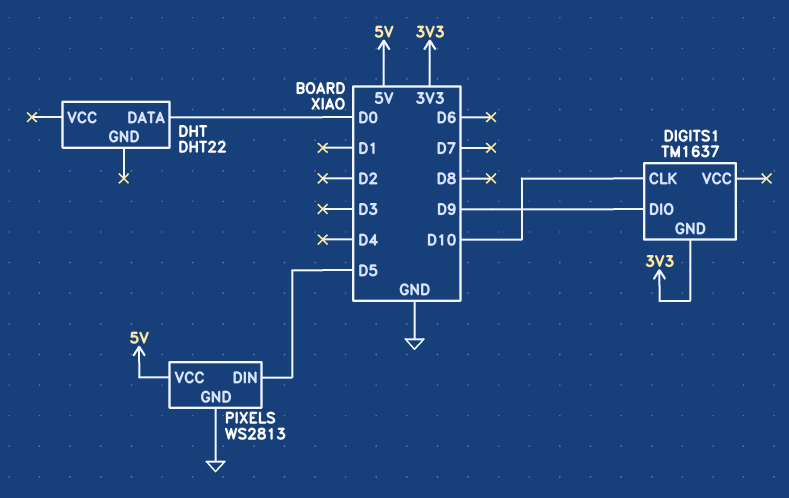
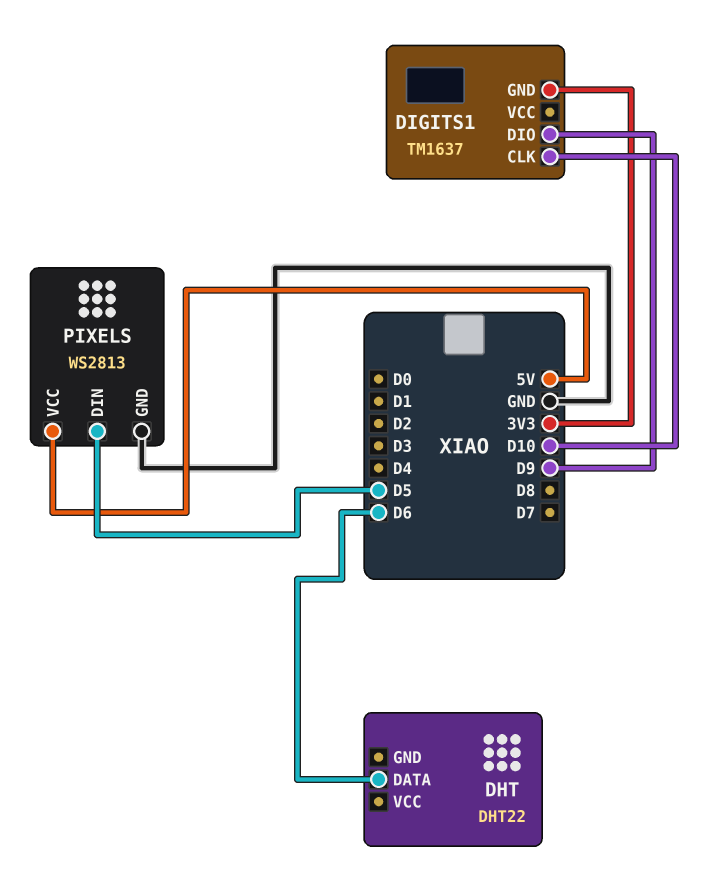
DHT pin DATA: D0 -> D6

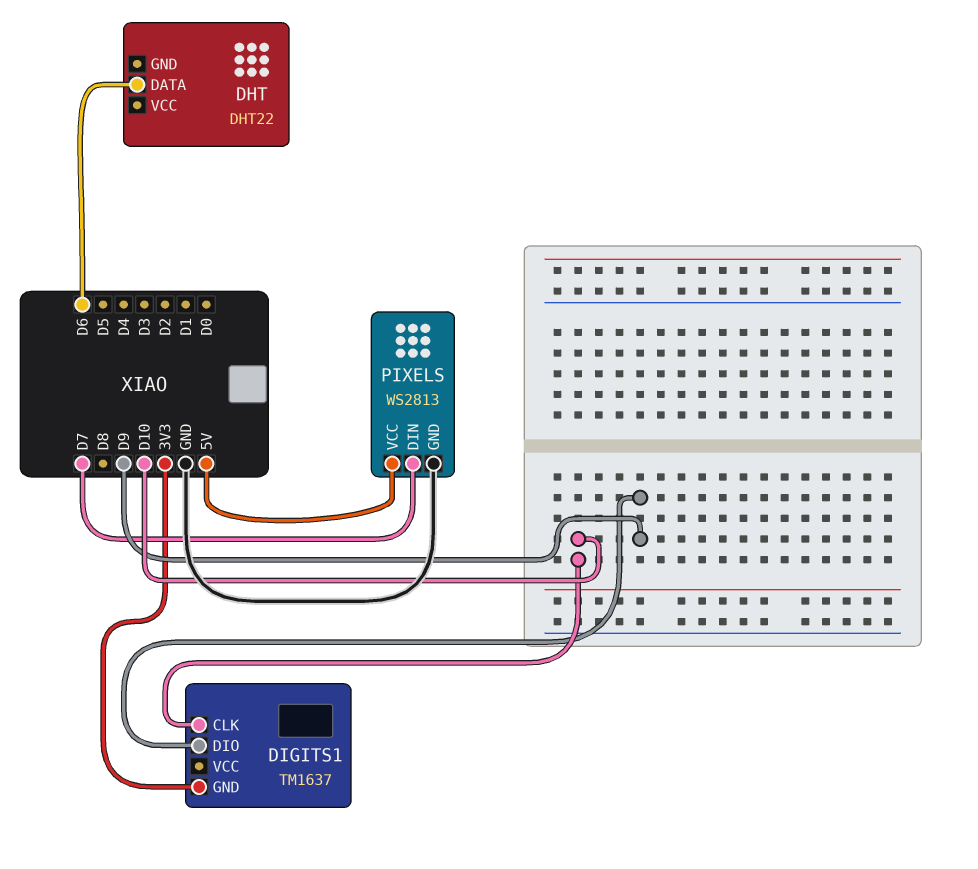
PIXELS pin DIN: D5 -> D7

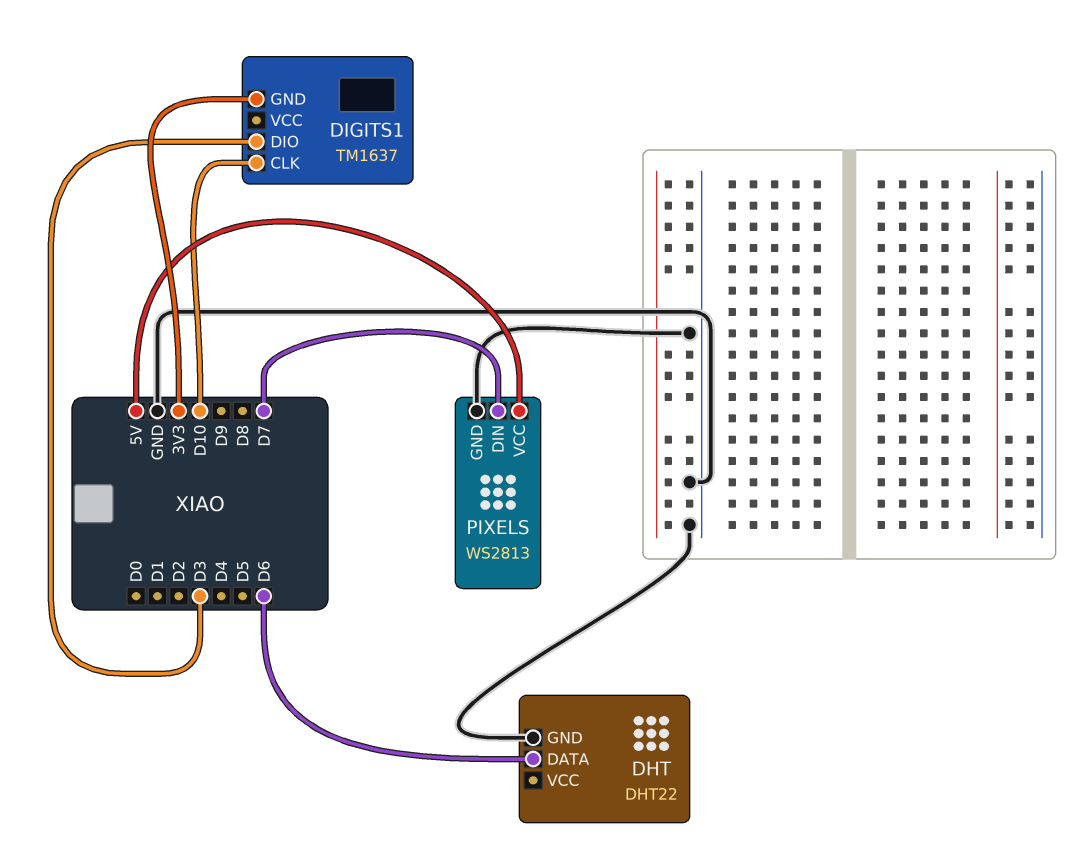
DHT pin GND: none -> GND
DIGITS1 pin DIO: D9 -> D3

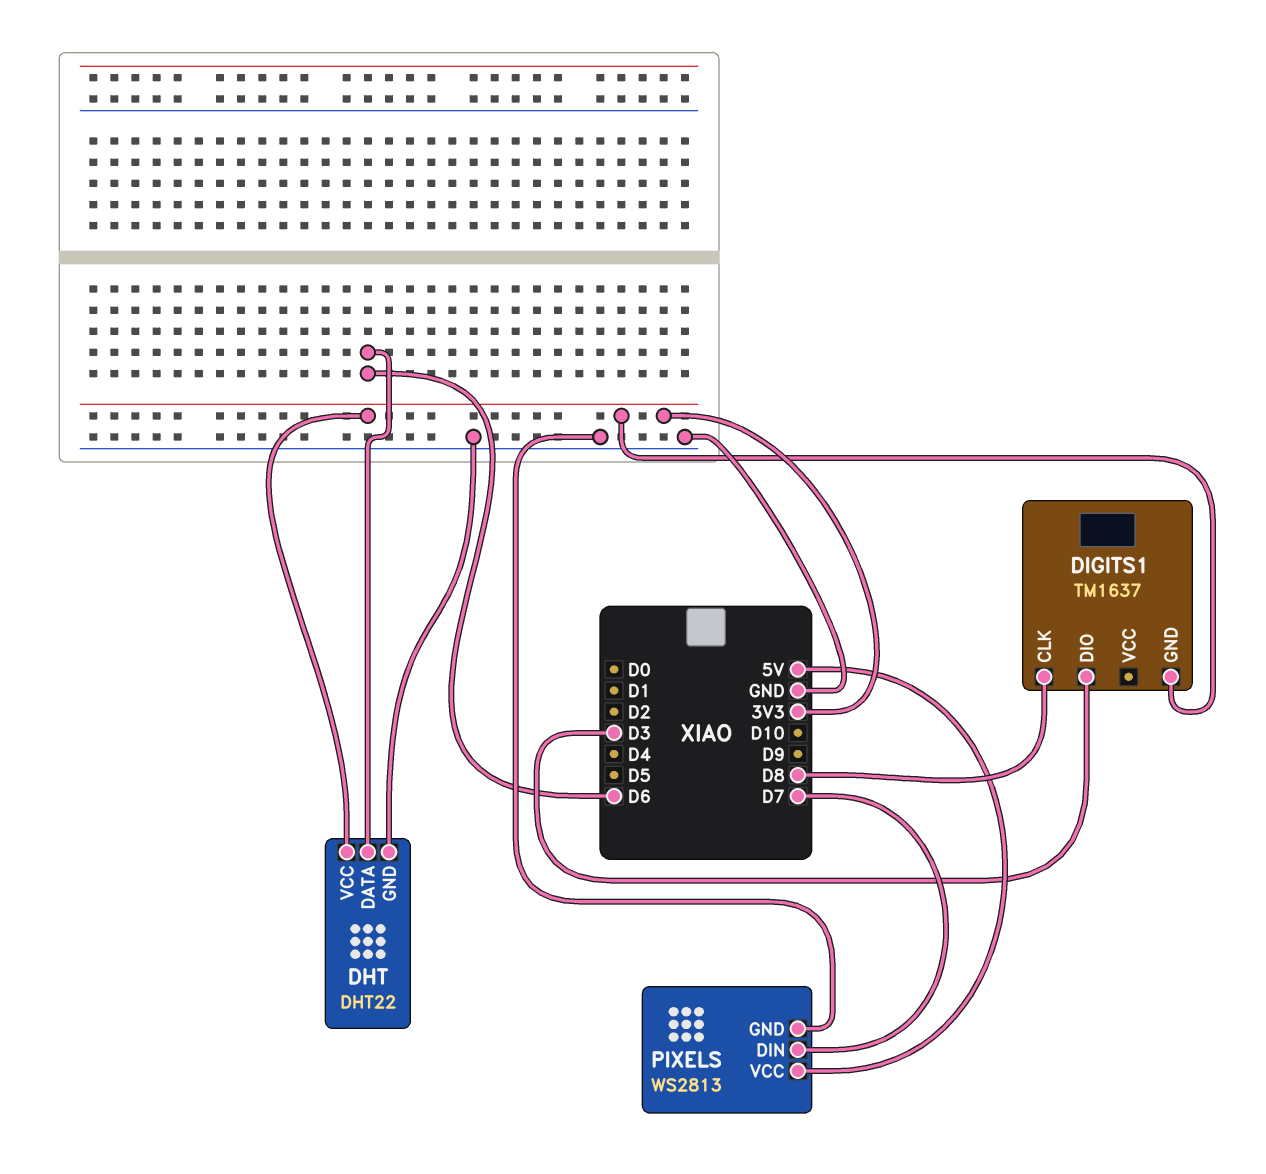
DHT pin VCC: none -> 3V3
DIGITS1 pin CLK: D10 -> D8

